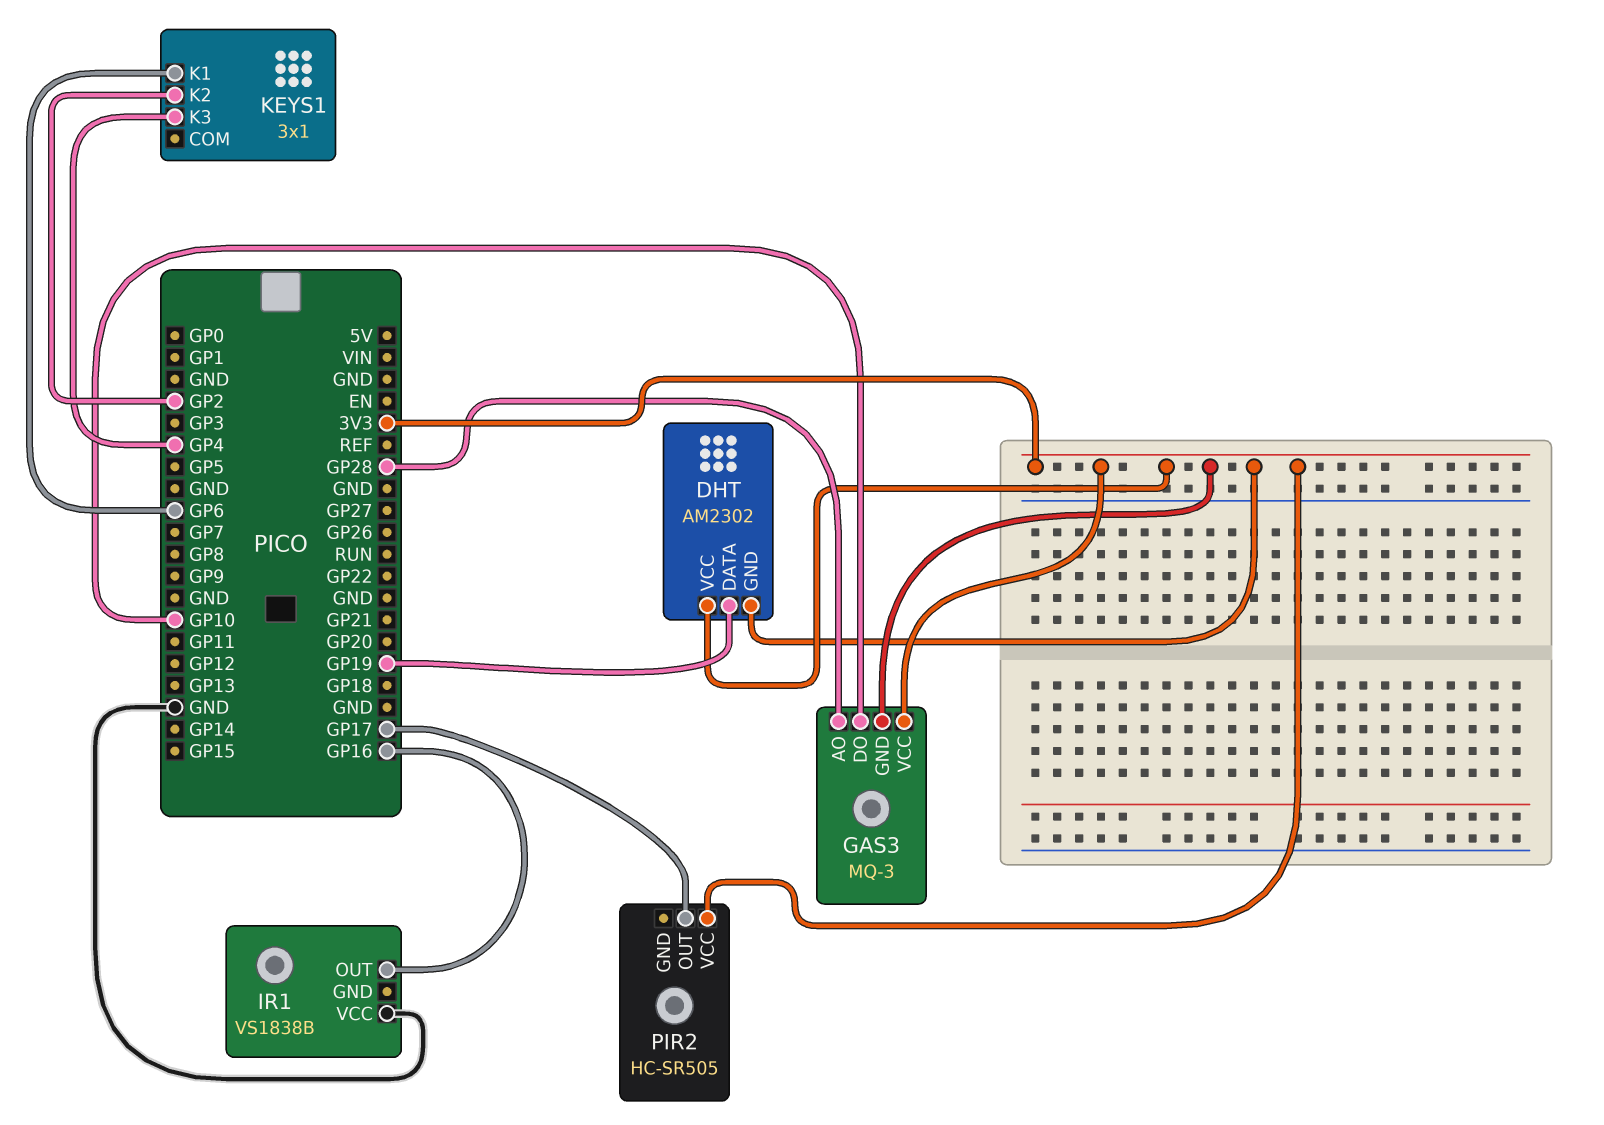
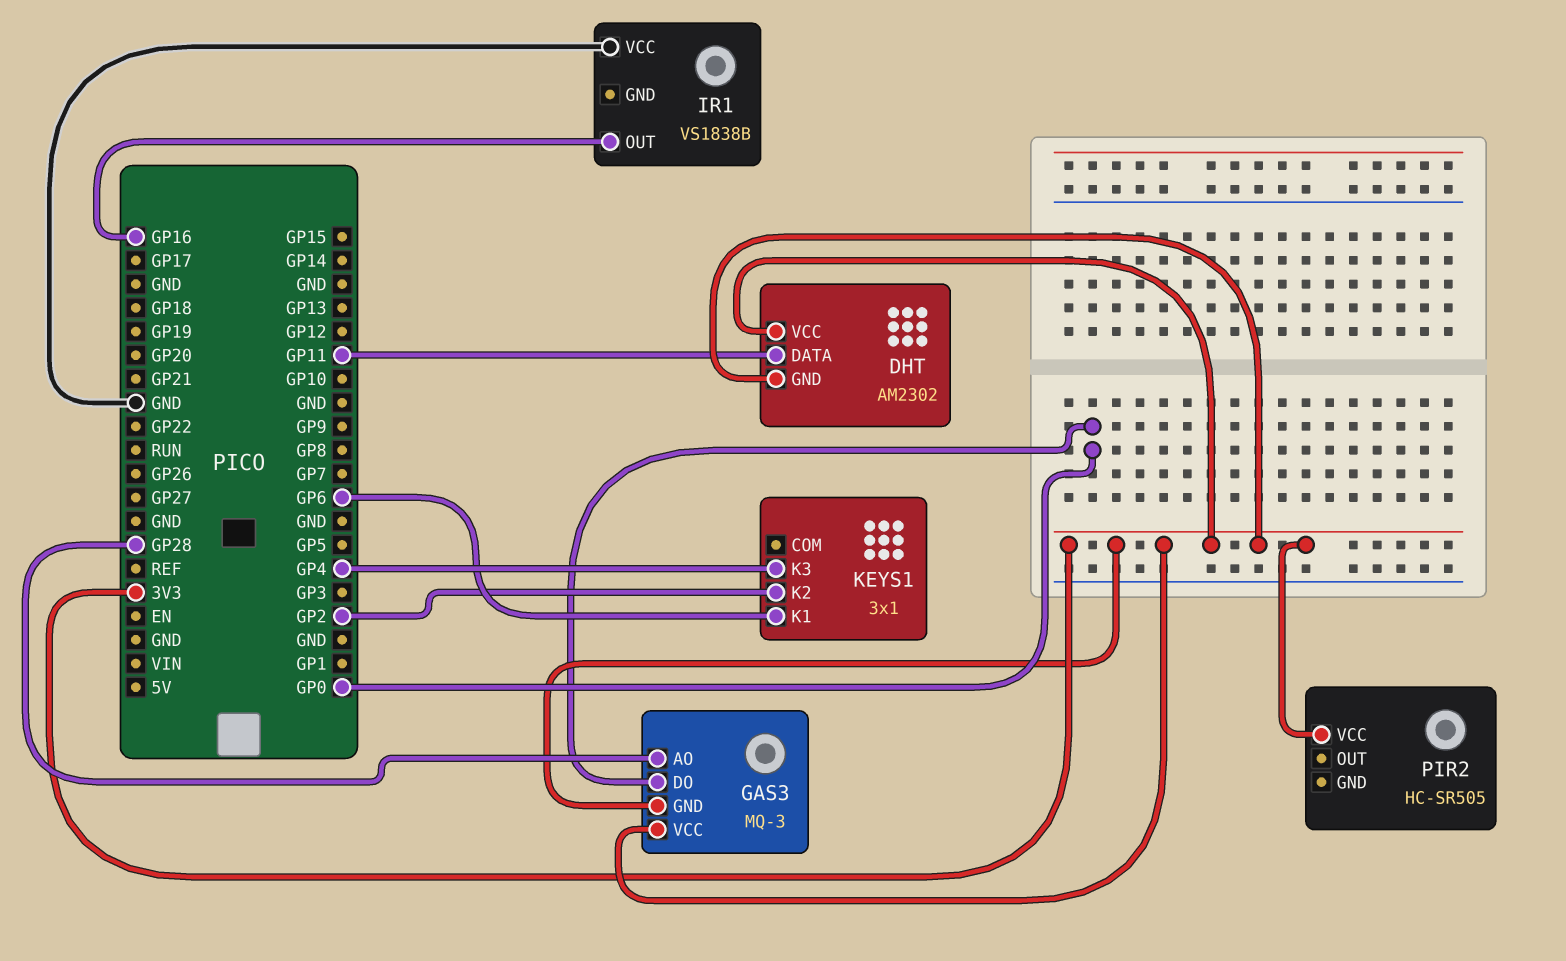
DHT pin DATA: GP19 -> GP11
GAS3 pin DO: GP10 -> GP0
PIR2 pin OUT: GP17 -> none

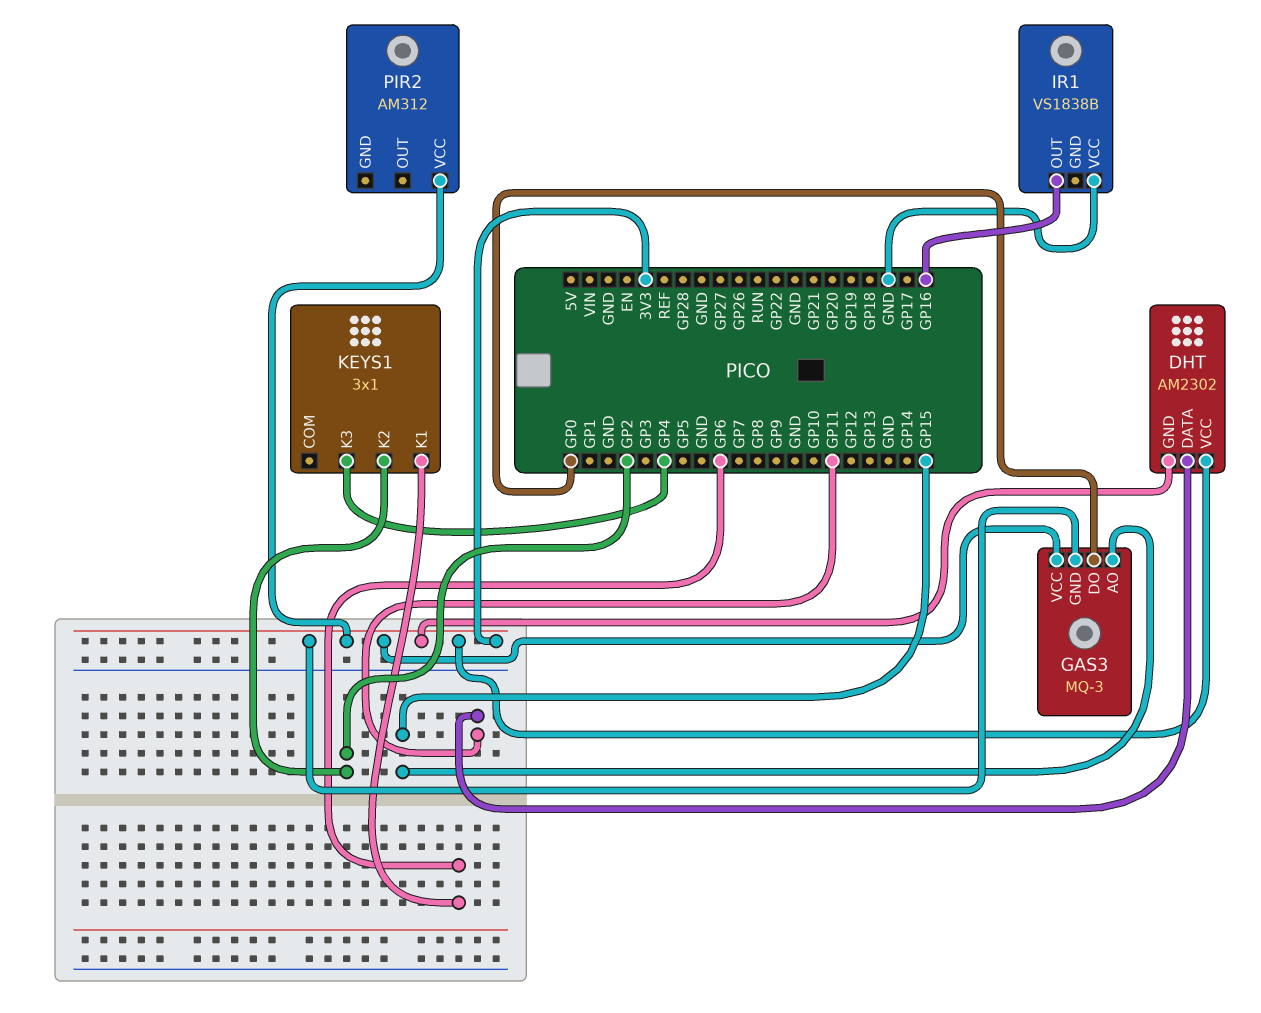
GAS3 pin AO: GP28 -> GP15
PIR2: HC-SR505 -> AM312

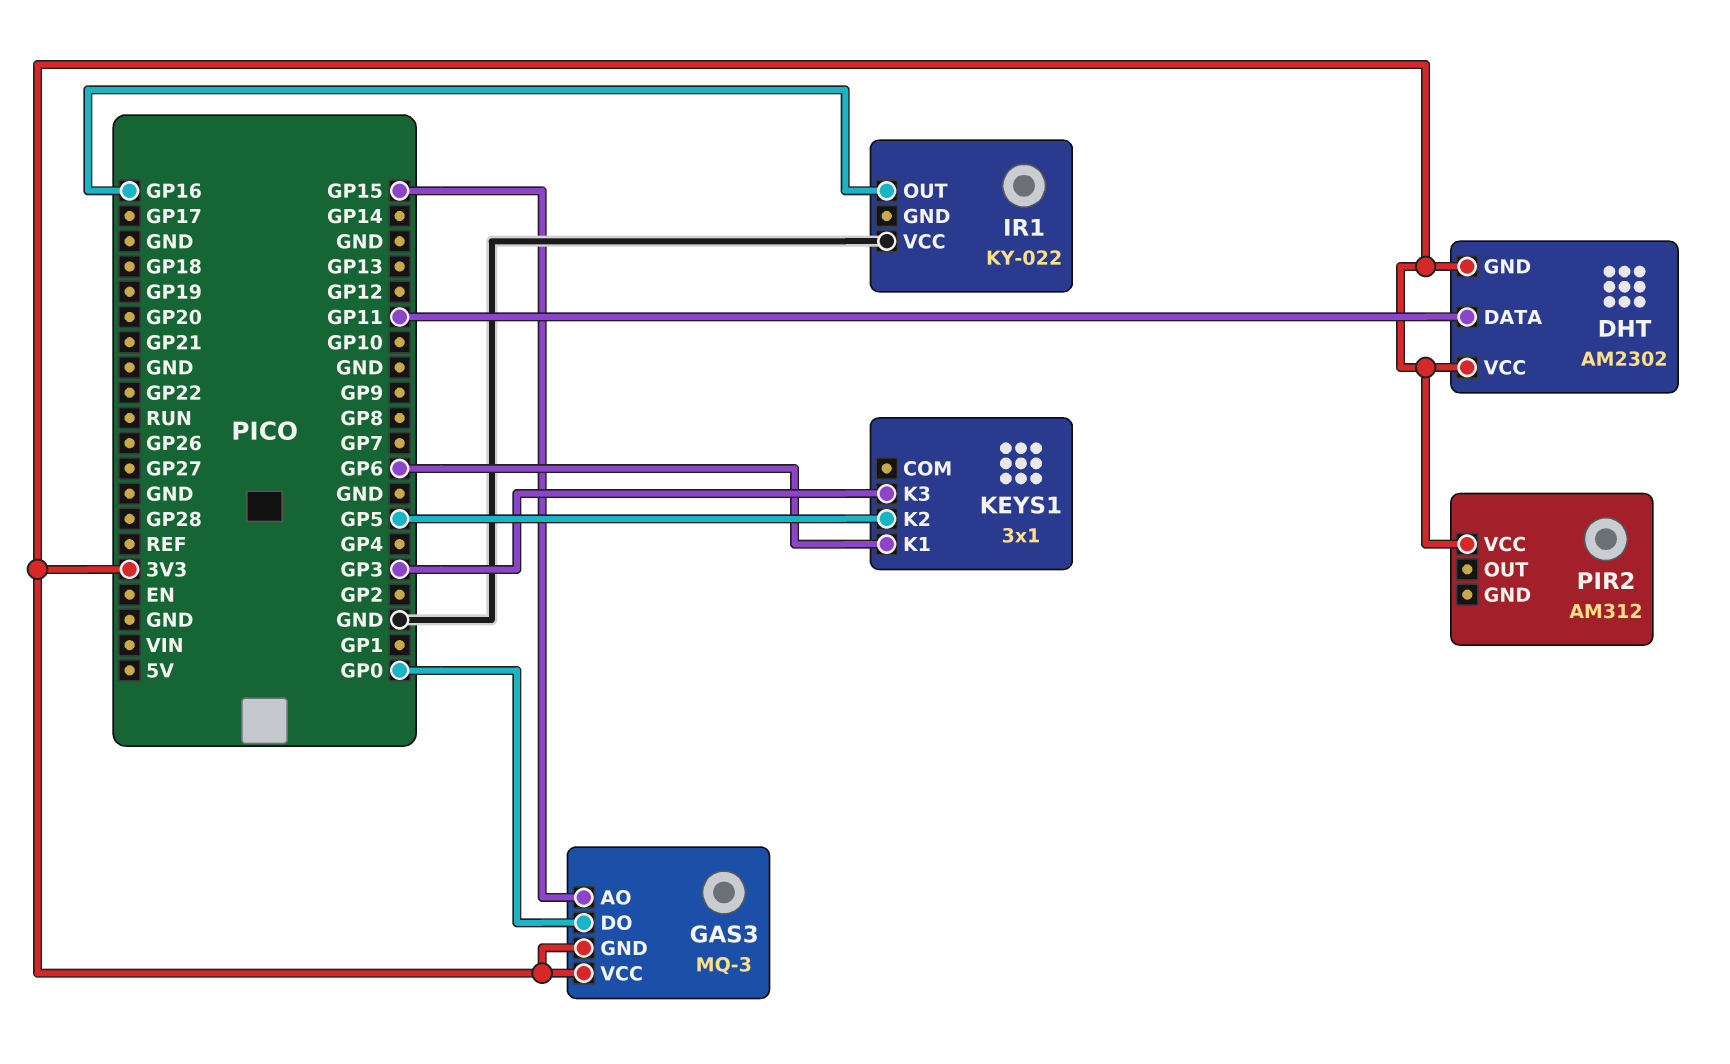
IR1: VS1838B -> KY-022
KEYS1 pin K2: GP2 -> GP5
KEYS1 pin K3: GP4 -> GP3

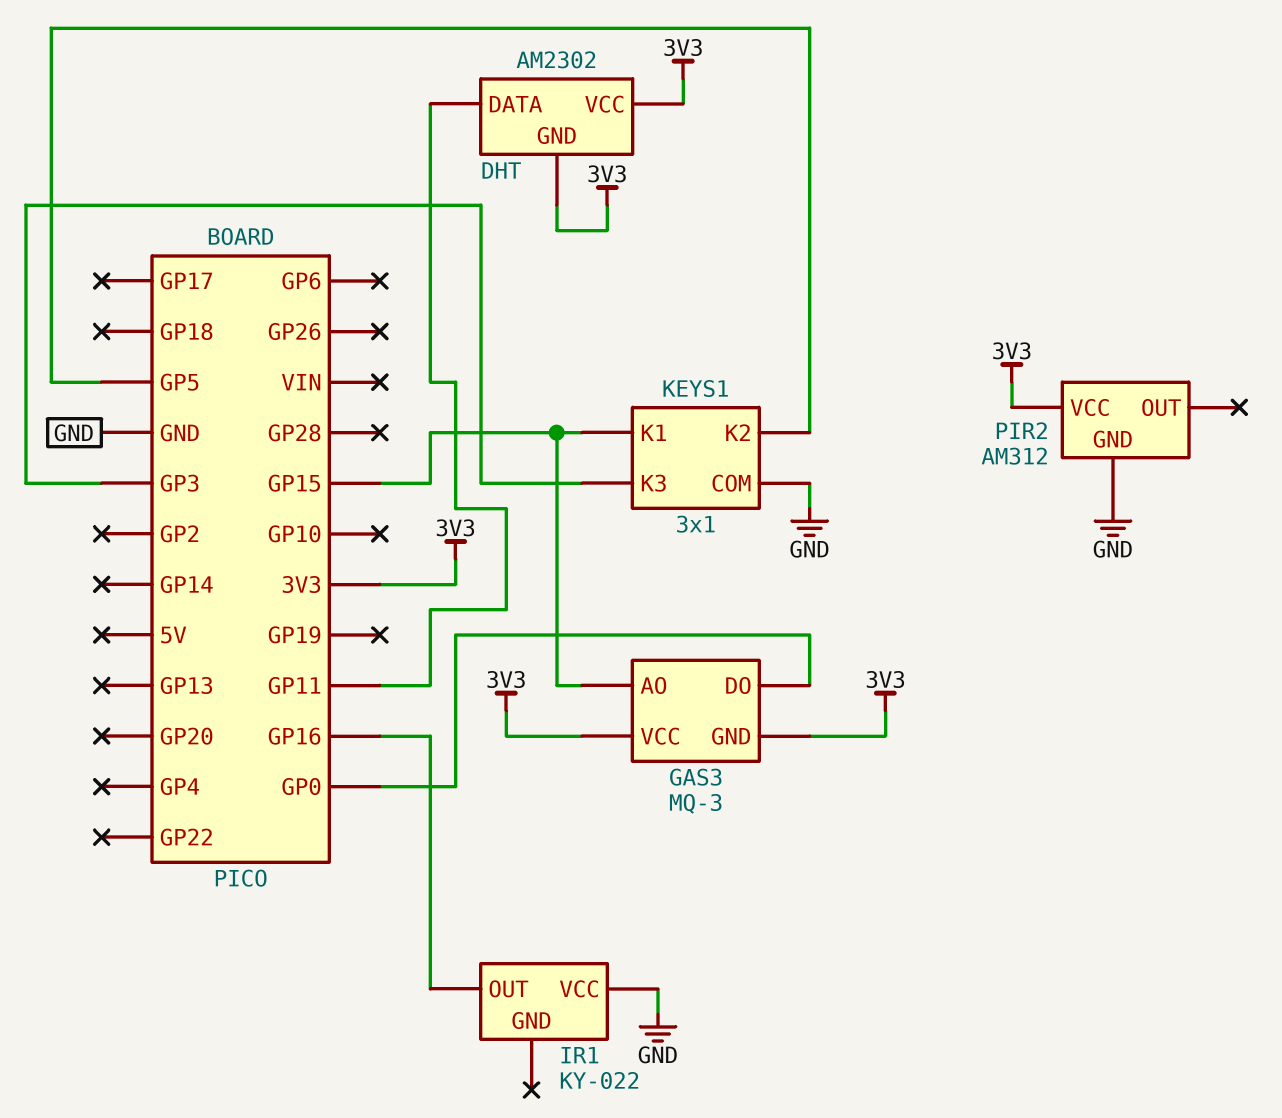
KEYS1 pin COM: none -> GND
KEYS1 pin K1: GP6 -> GP15
PIR2 pin GND: none -> GND

